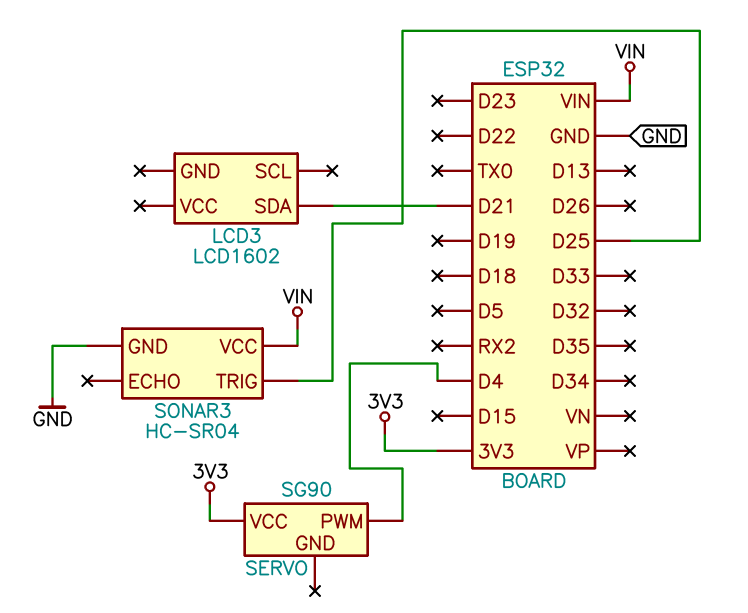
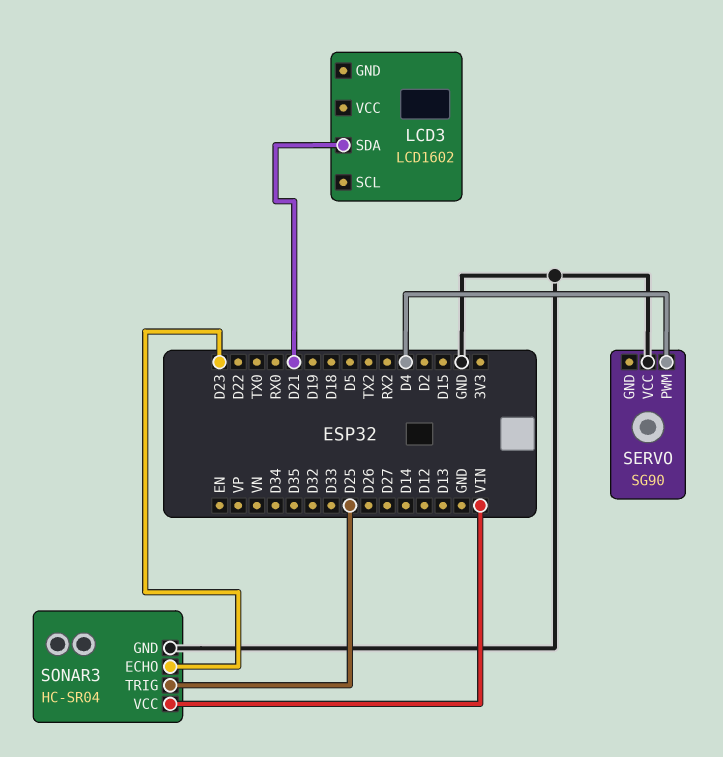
SERVO pin VCC: 3V3 -> GND
SONAR3 pin ECHO: none -> D23

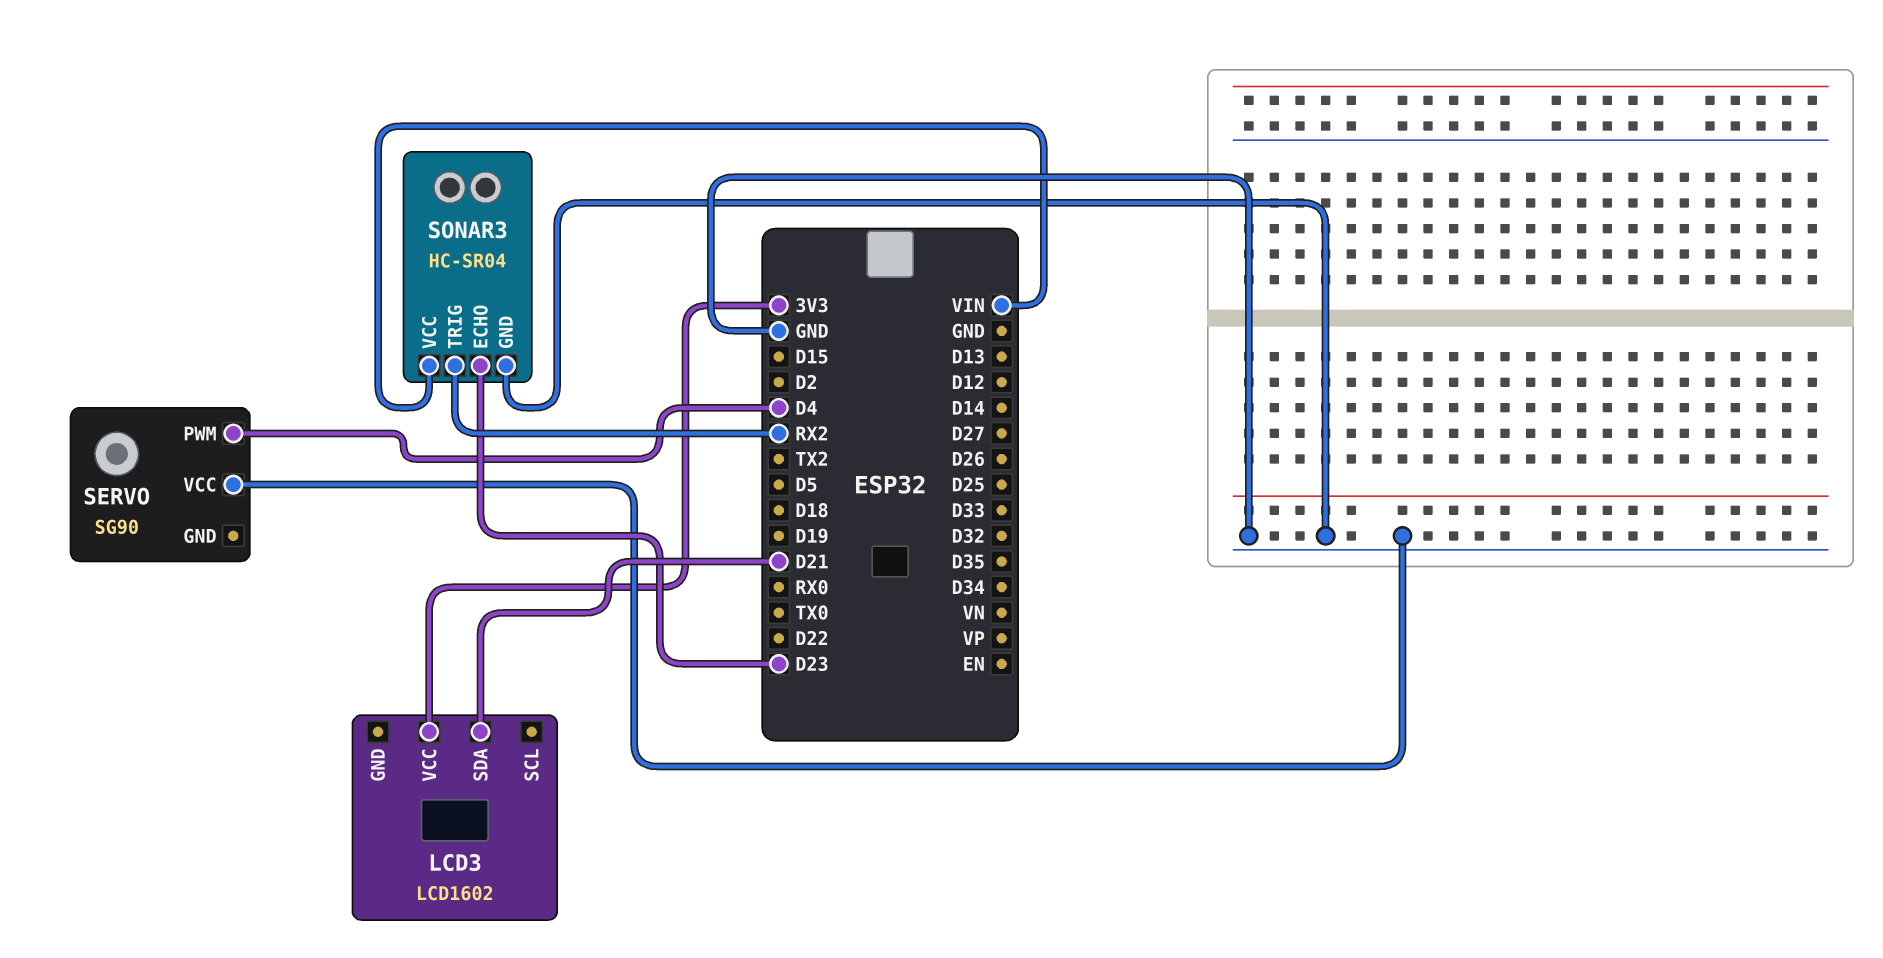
LCD3 pin VCC: none -> 3V3
SONAR3 pin TRIG: D25 -> RX2

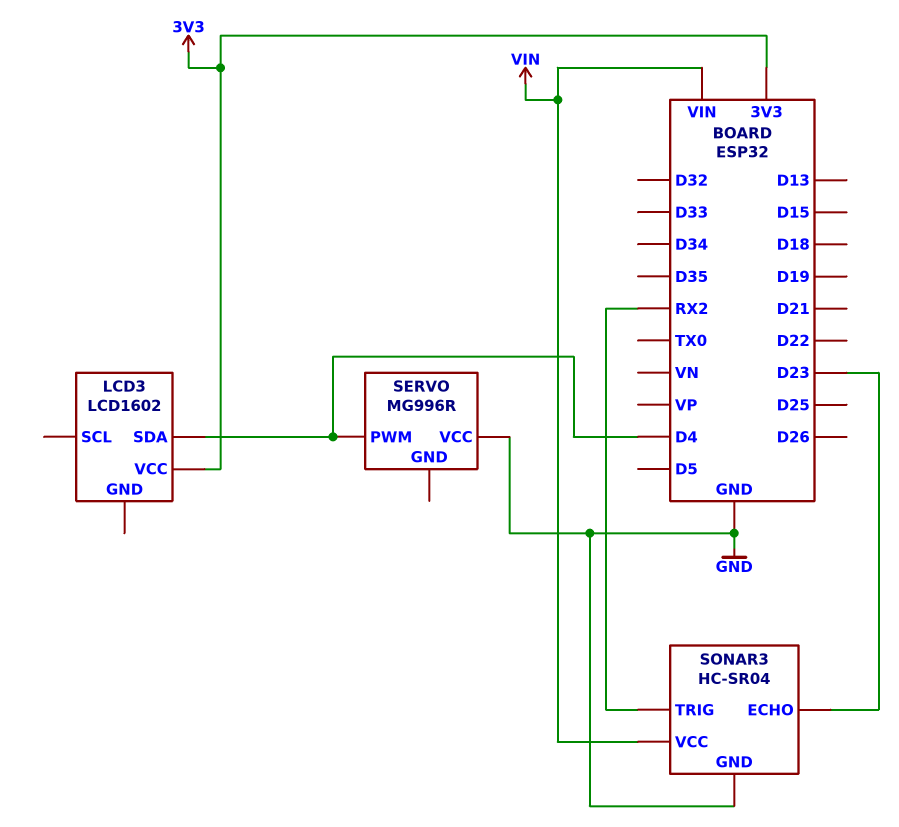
LCD3 pin SDA: D21 -> D4
SERVO: SG90 -> MG996R

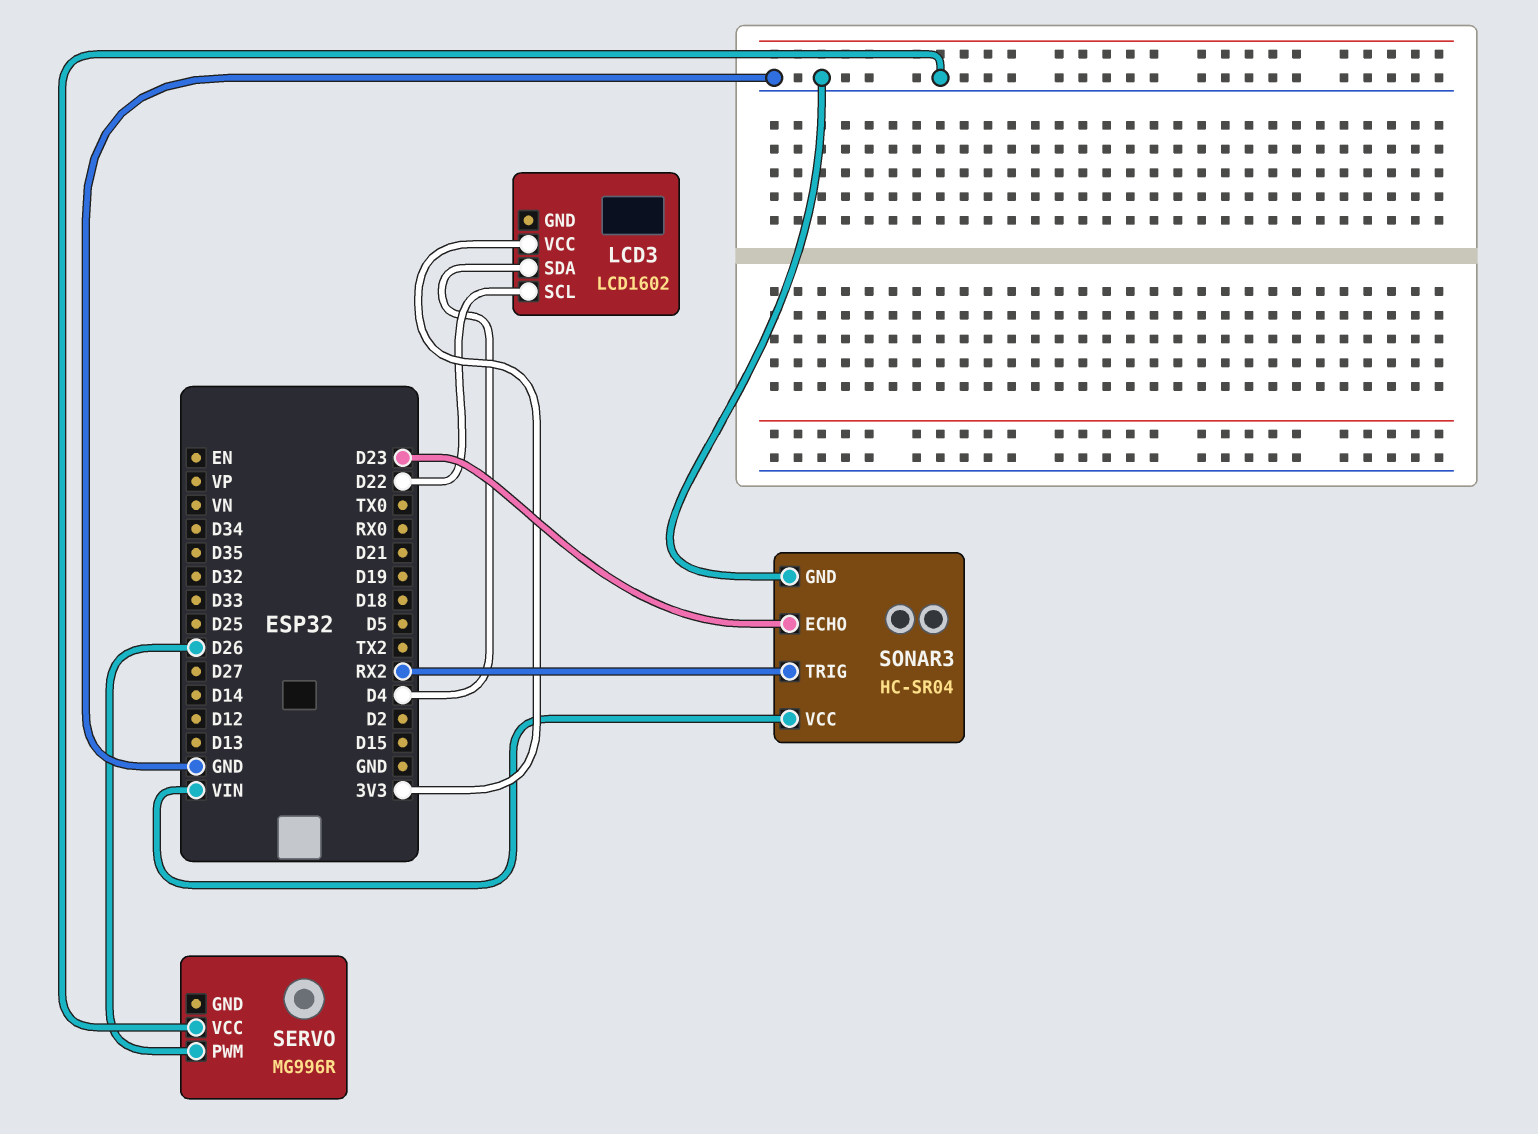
LCD3 pin SCL: none -> D22
SERVO pin PWM: D4 -> D26

